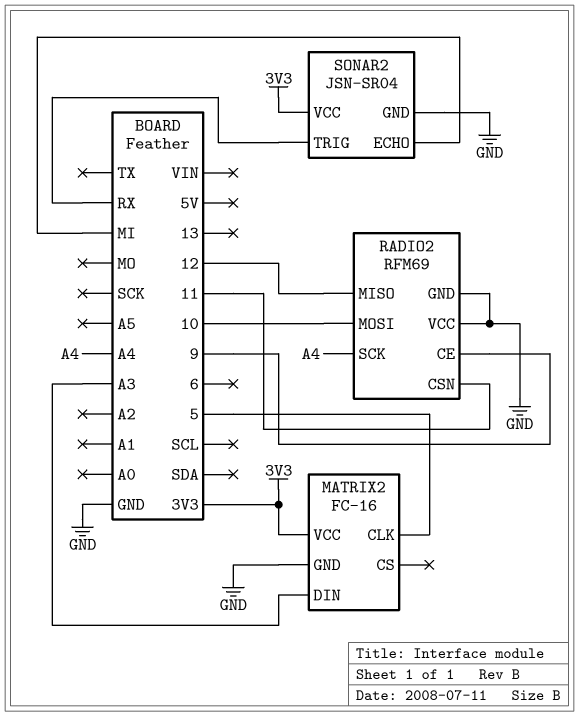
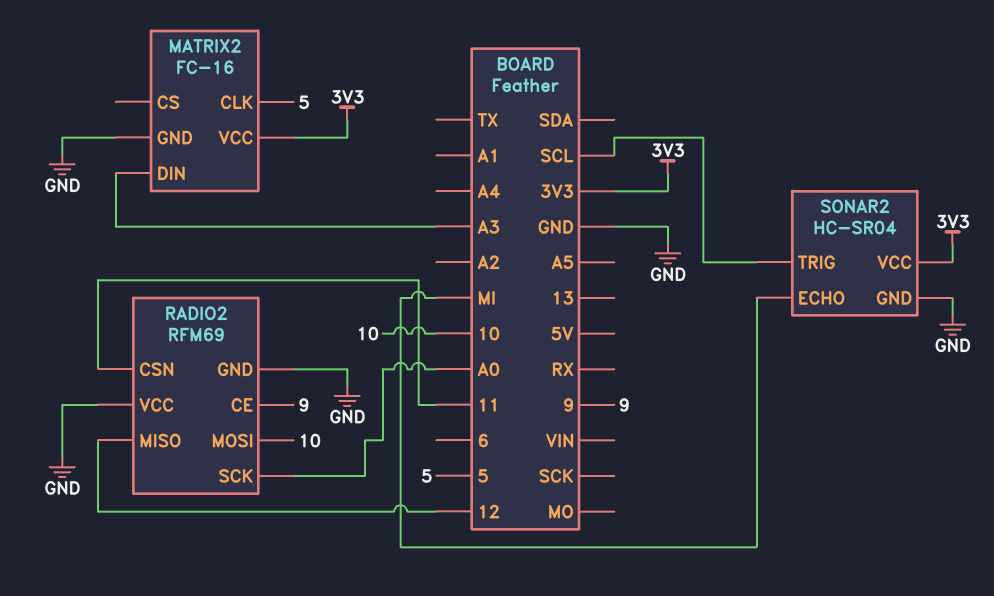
RADIO2 pin SCK: A4 -> A0
SONAR2: JSN-SR04 -> HC-SR04
SONAR2 pin TRIG: RX -> SCL

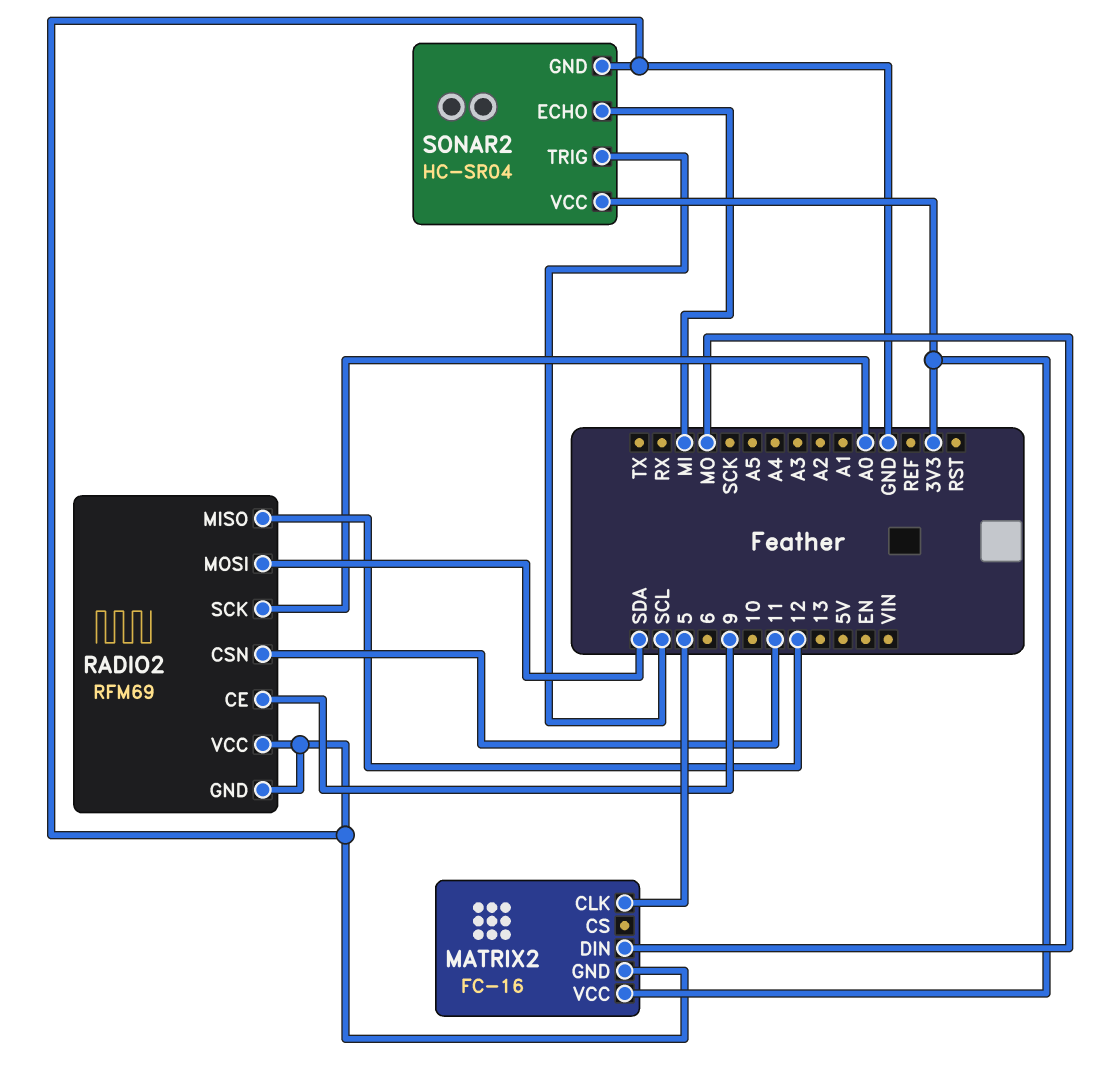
MATRIX2 pin DIN: A3 -> MO
RADIO2 pin MOSI: 10 -> SDA

